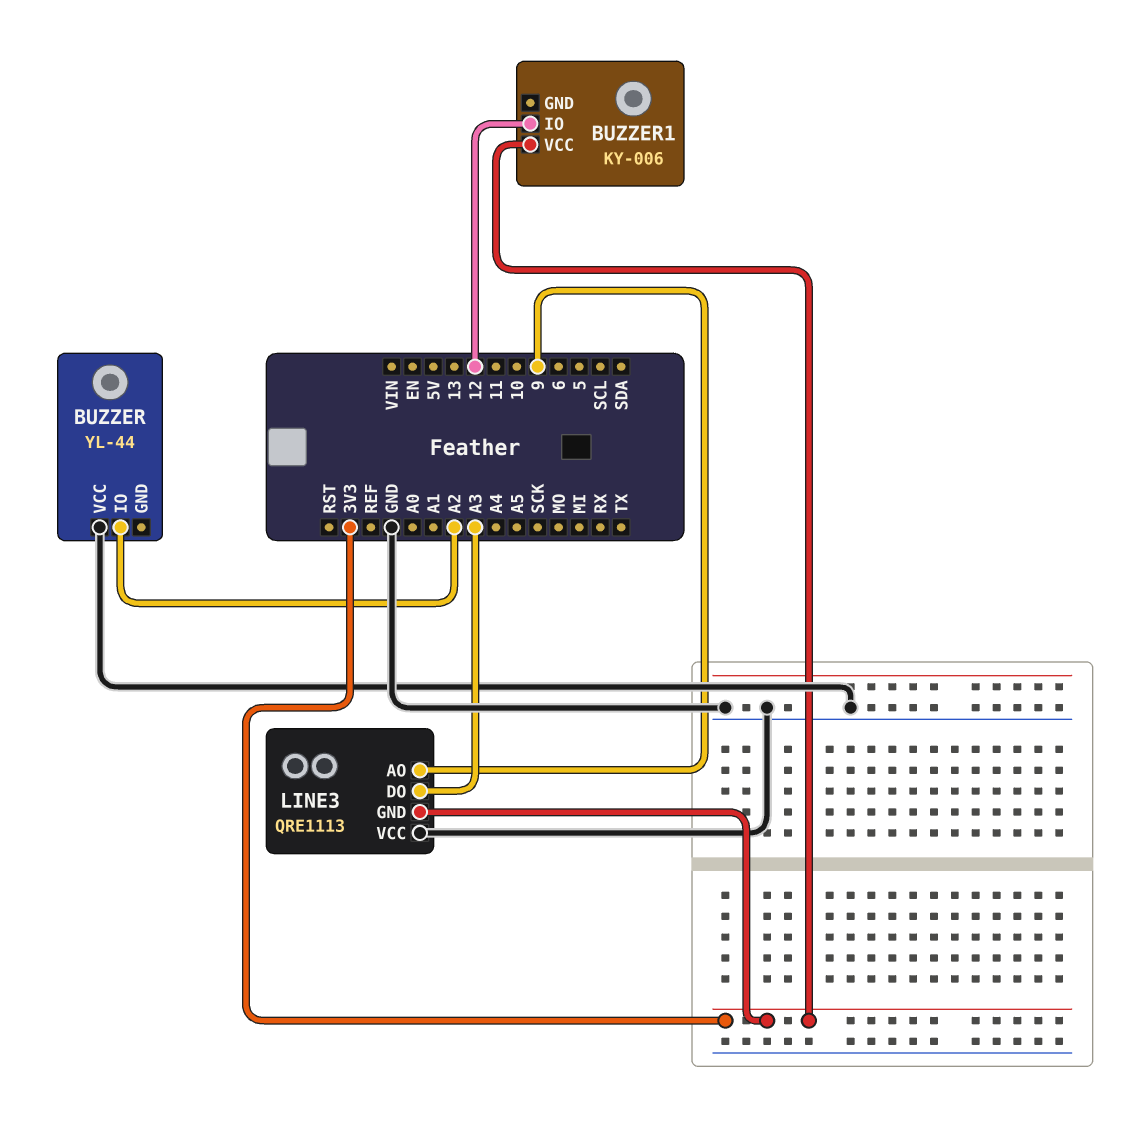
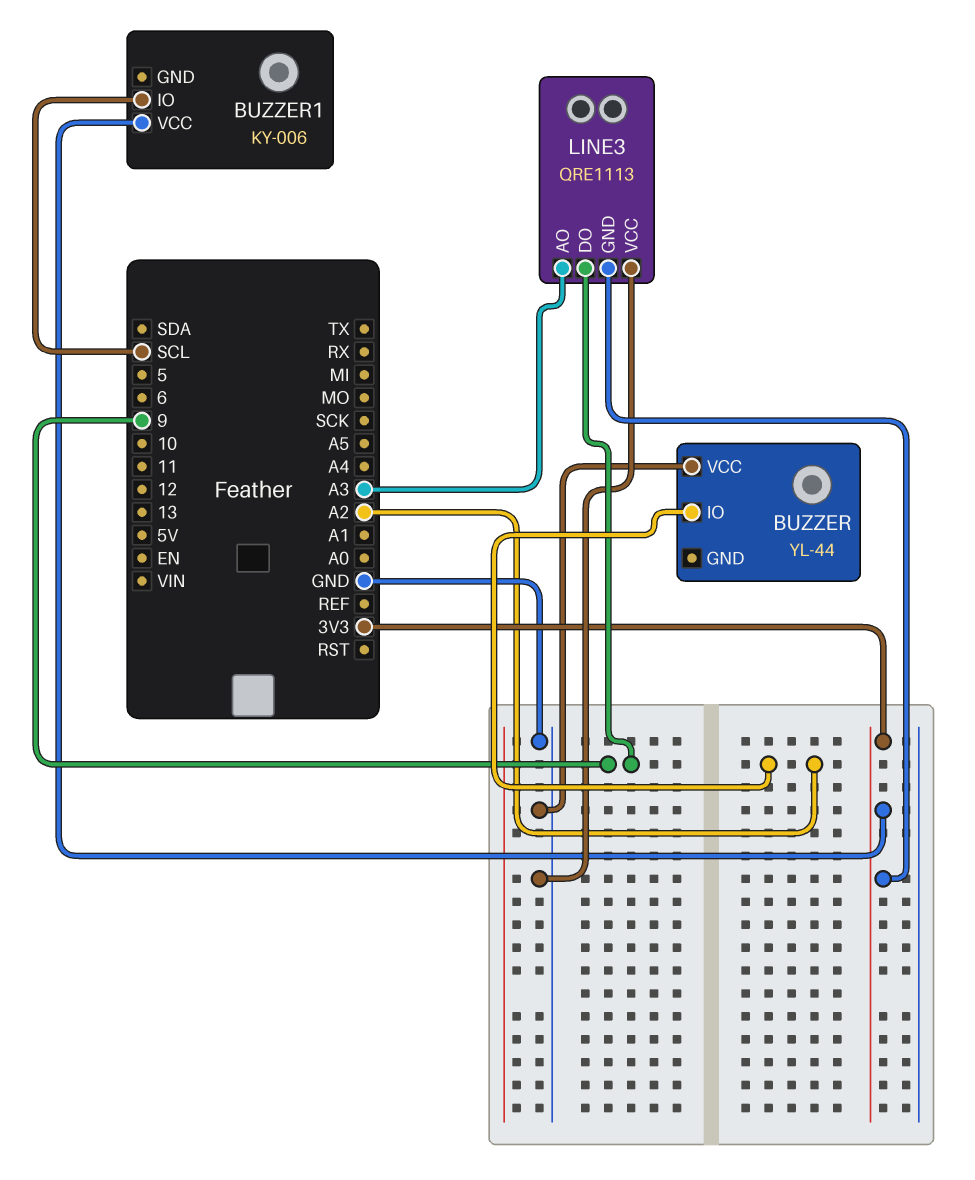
BUZZER1 pin IO: 12 -> SCL
LINE3 pin AO: 9 -> A3
LINE3 pin DO: A3 -> 9

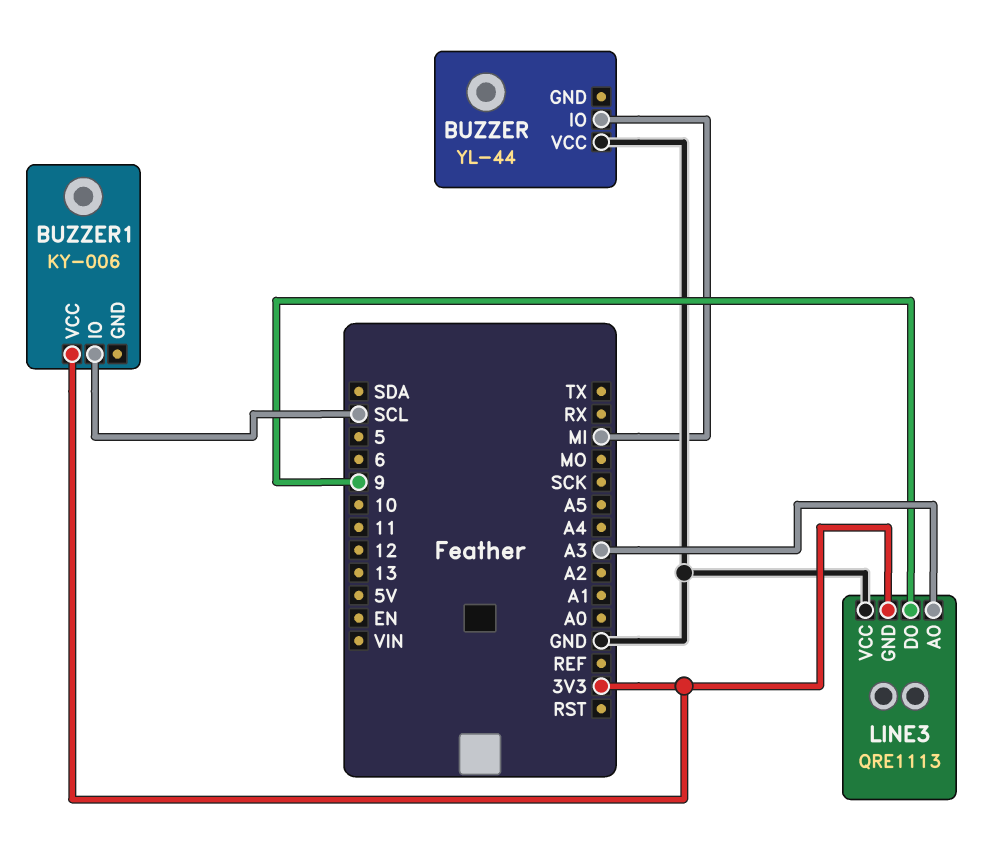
BUZZER pin IO: A2 -> MI

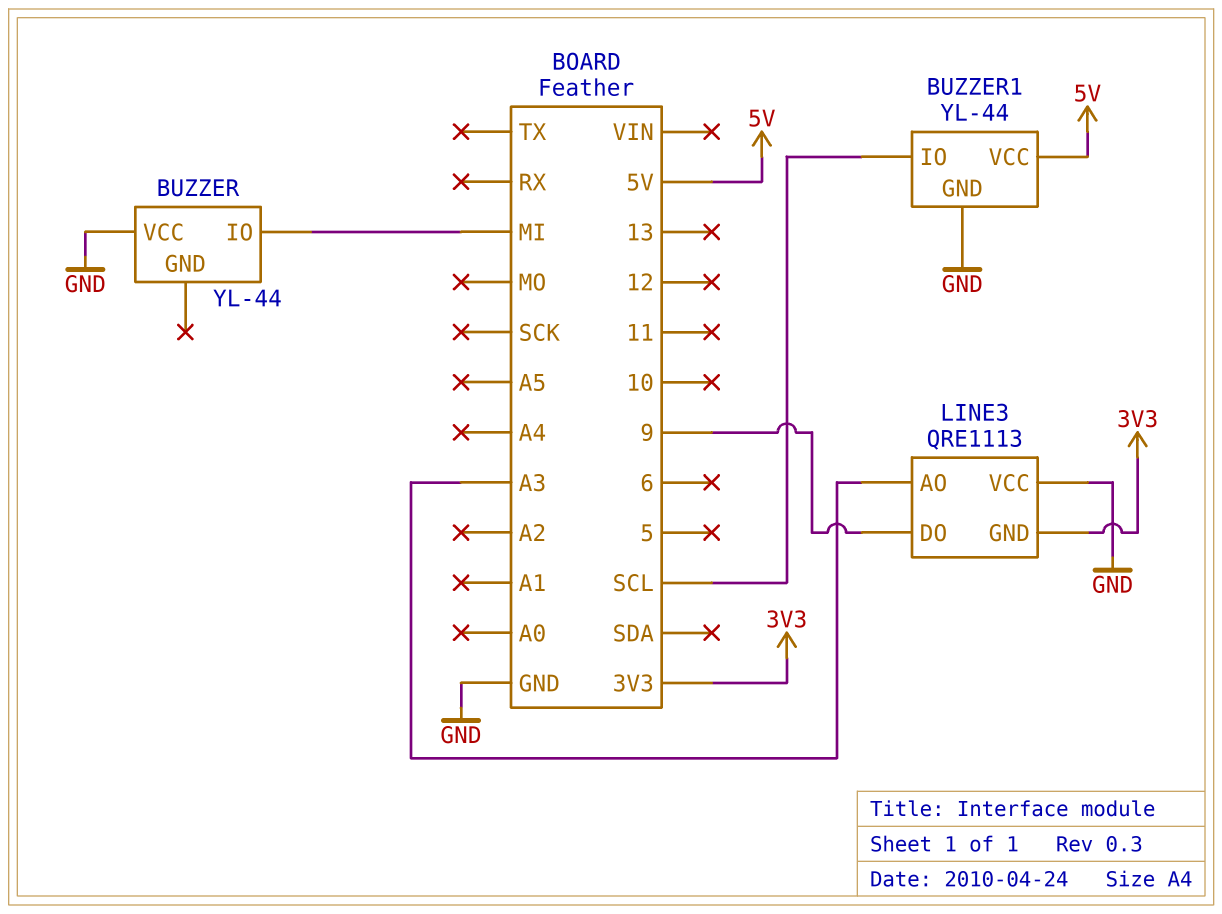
BUZZER1: KY-006 -> YL-44
BUZZER1 pin GND: none -> GND
BUZZER1 pin VCC: 3V3 -> 5V

